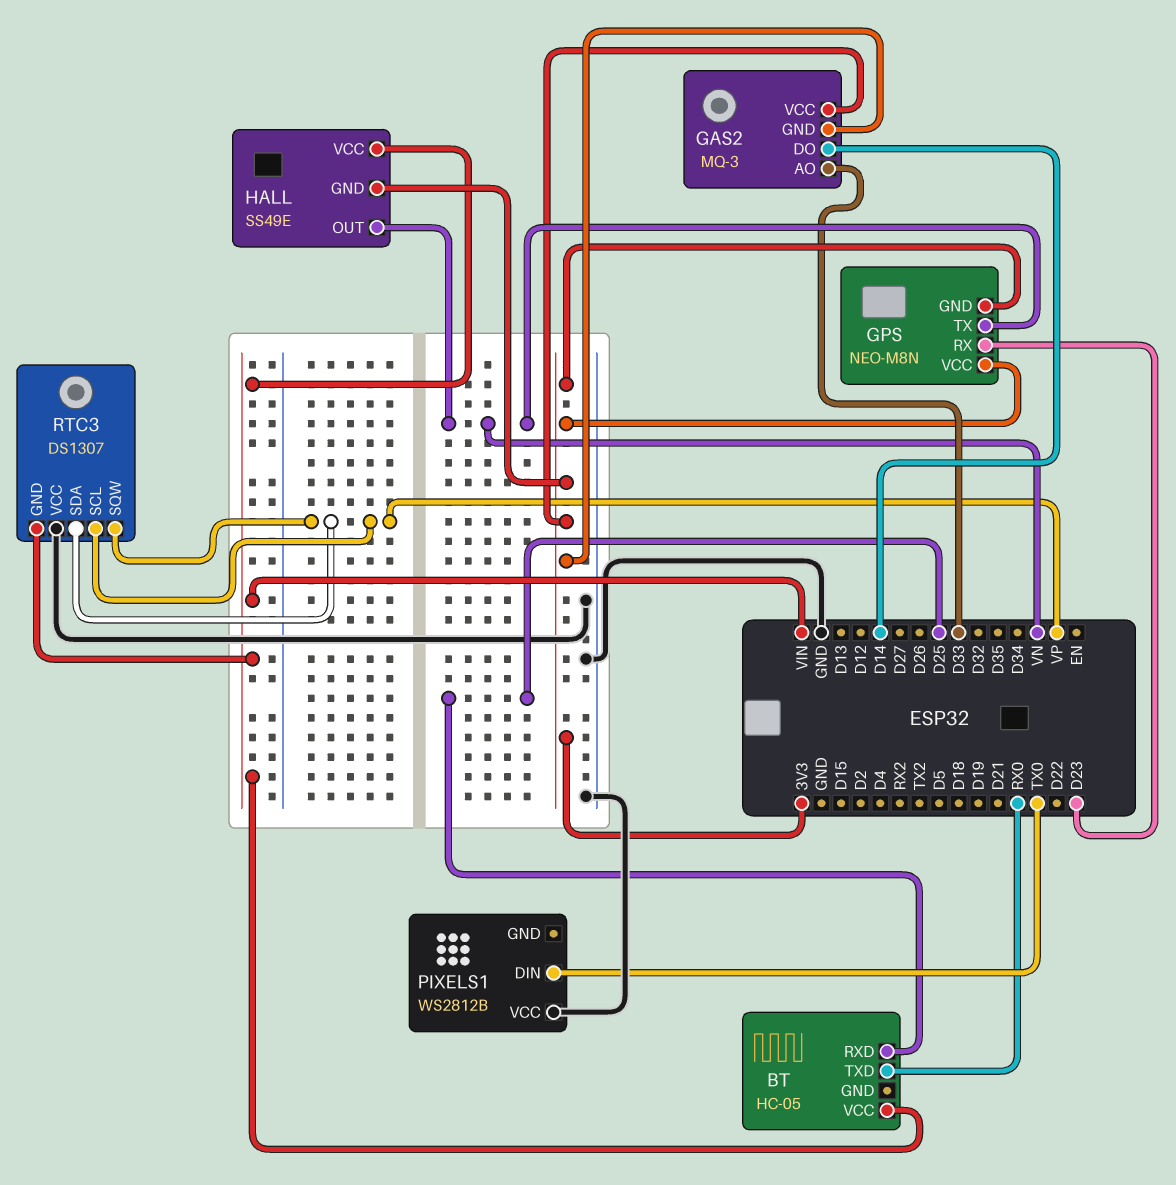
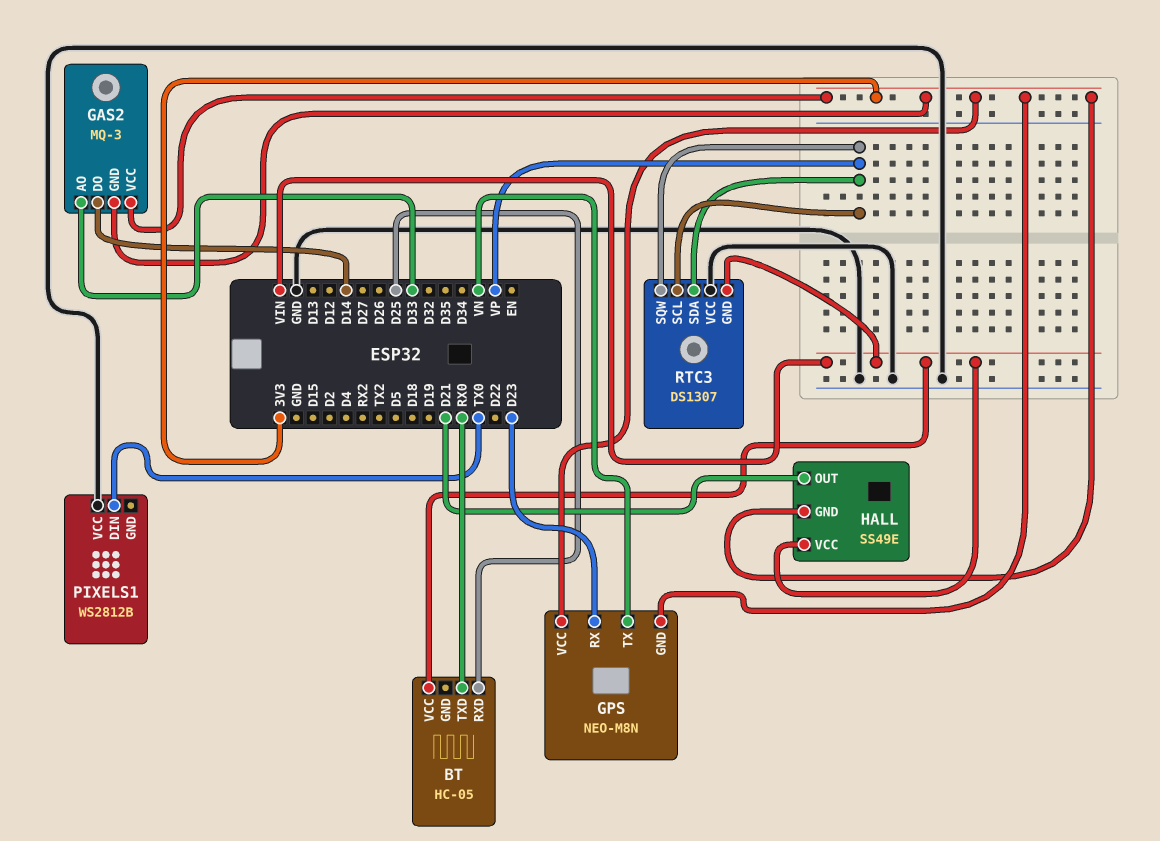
HALL pin OUT: VN -> D21

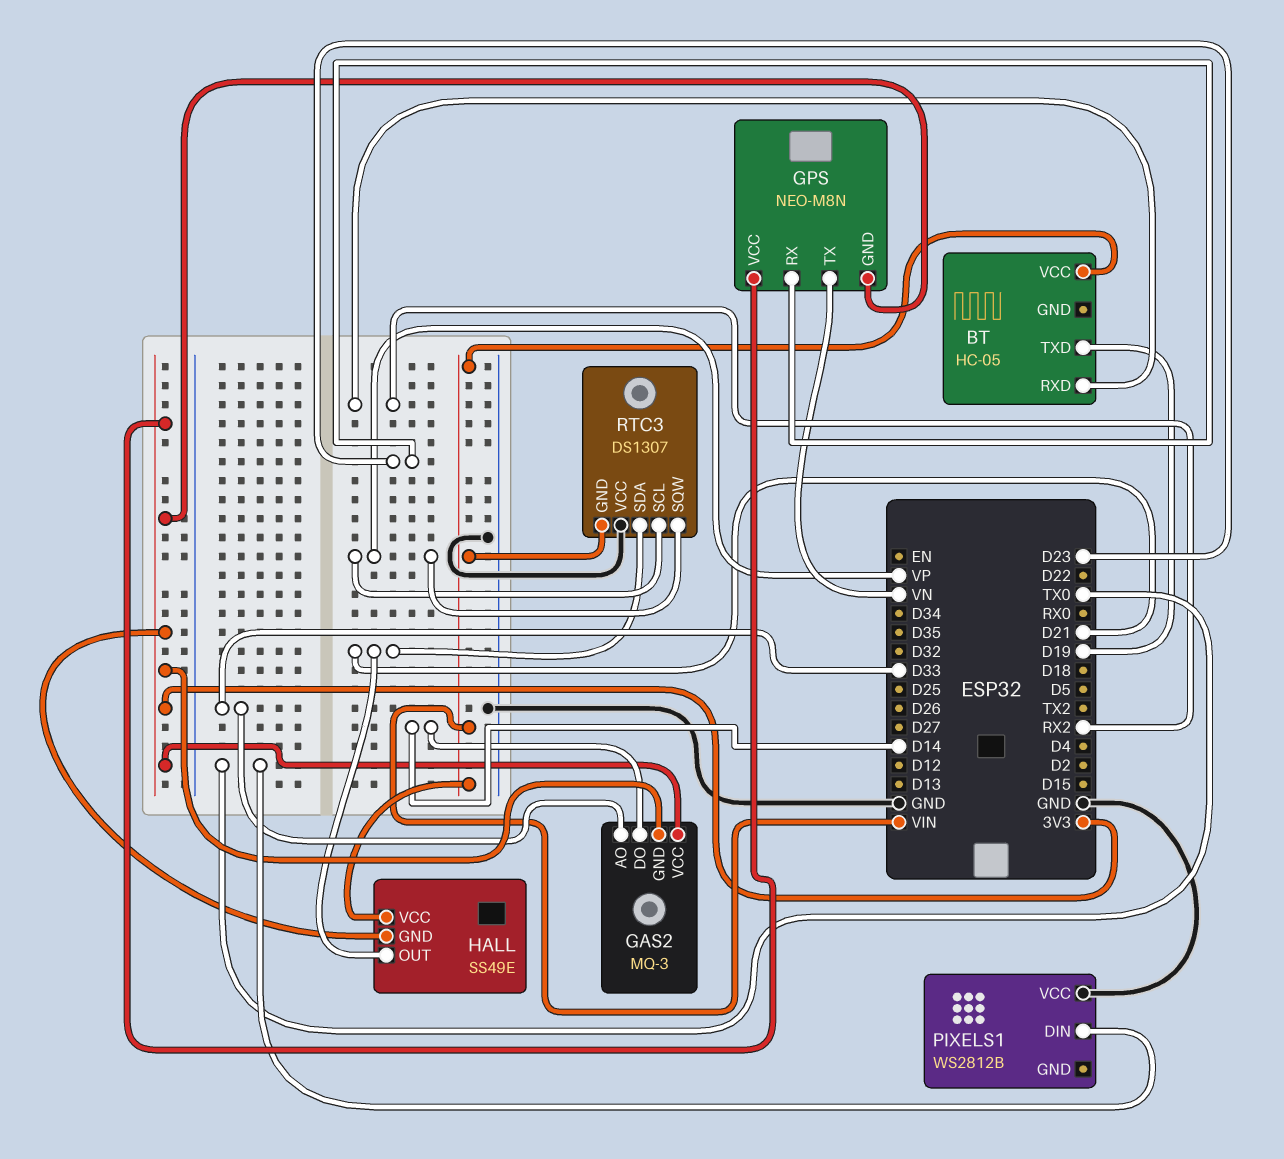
BT pin RXD: D25 -> RX2
BT pin TXD: RX0 -> D19
RTC3 pin SDA: VP -> D21

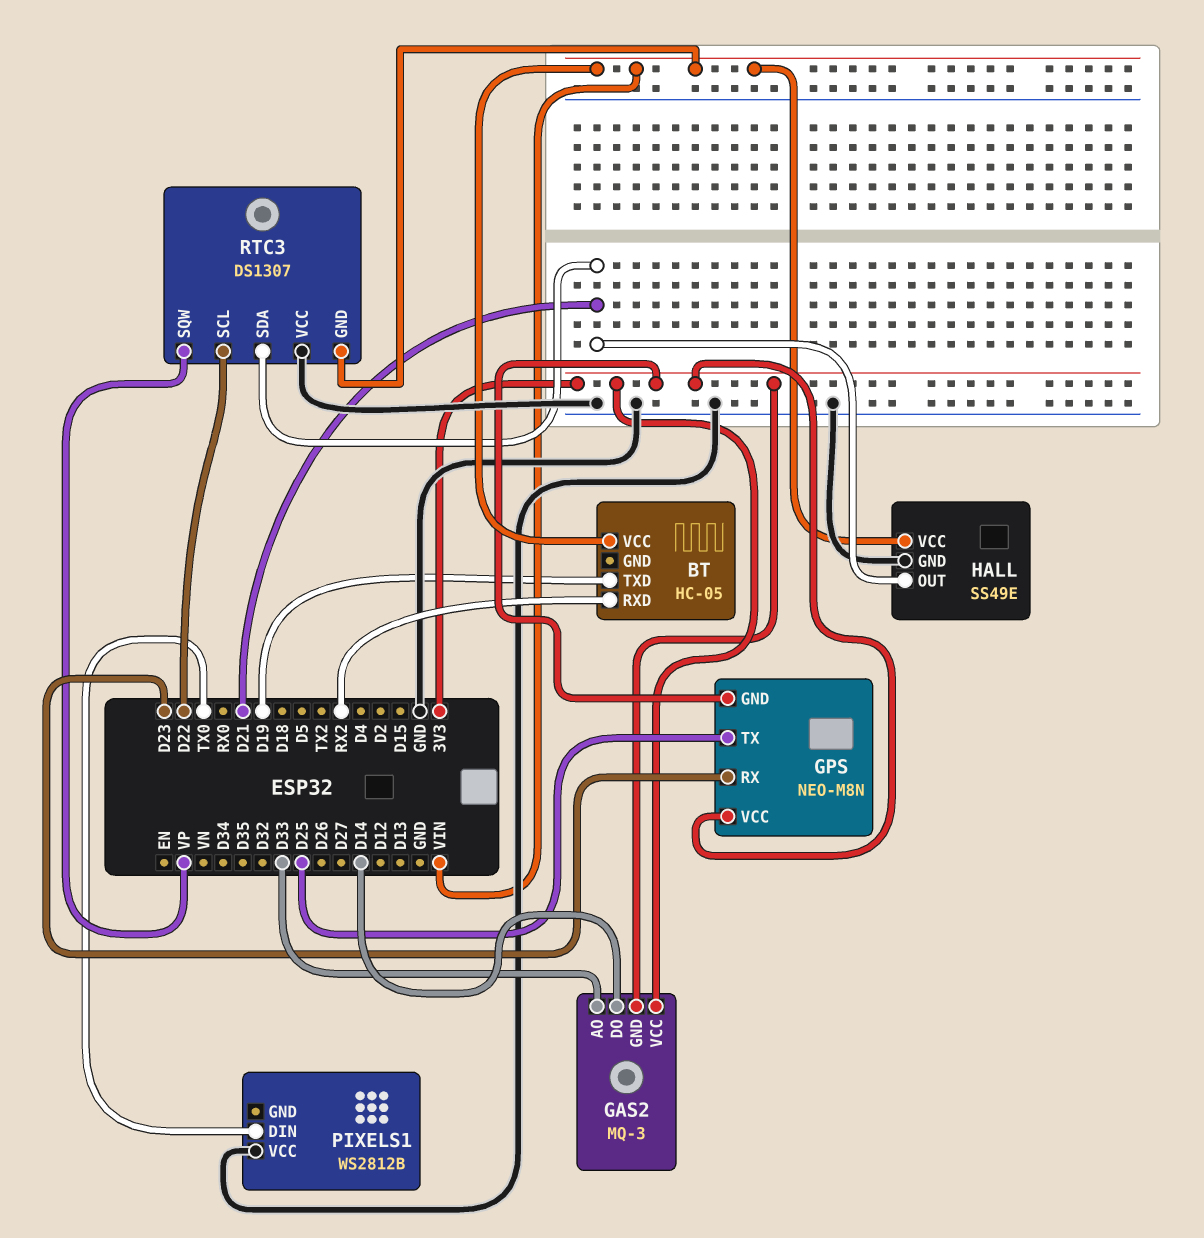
GPS pin TX: VN -> D25
HALL pin GND: 3V3 -> GND
RTC3 pin SCL: VP -> D22

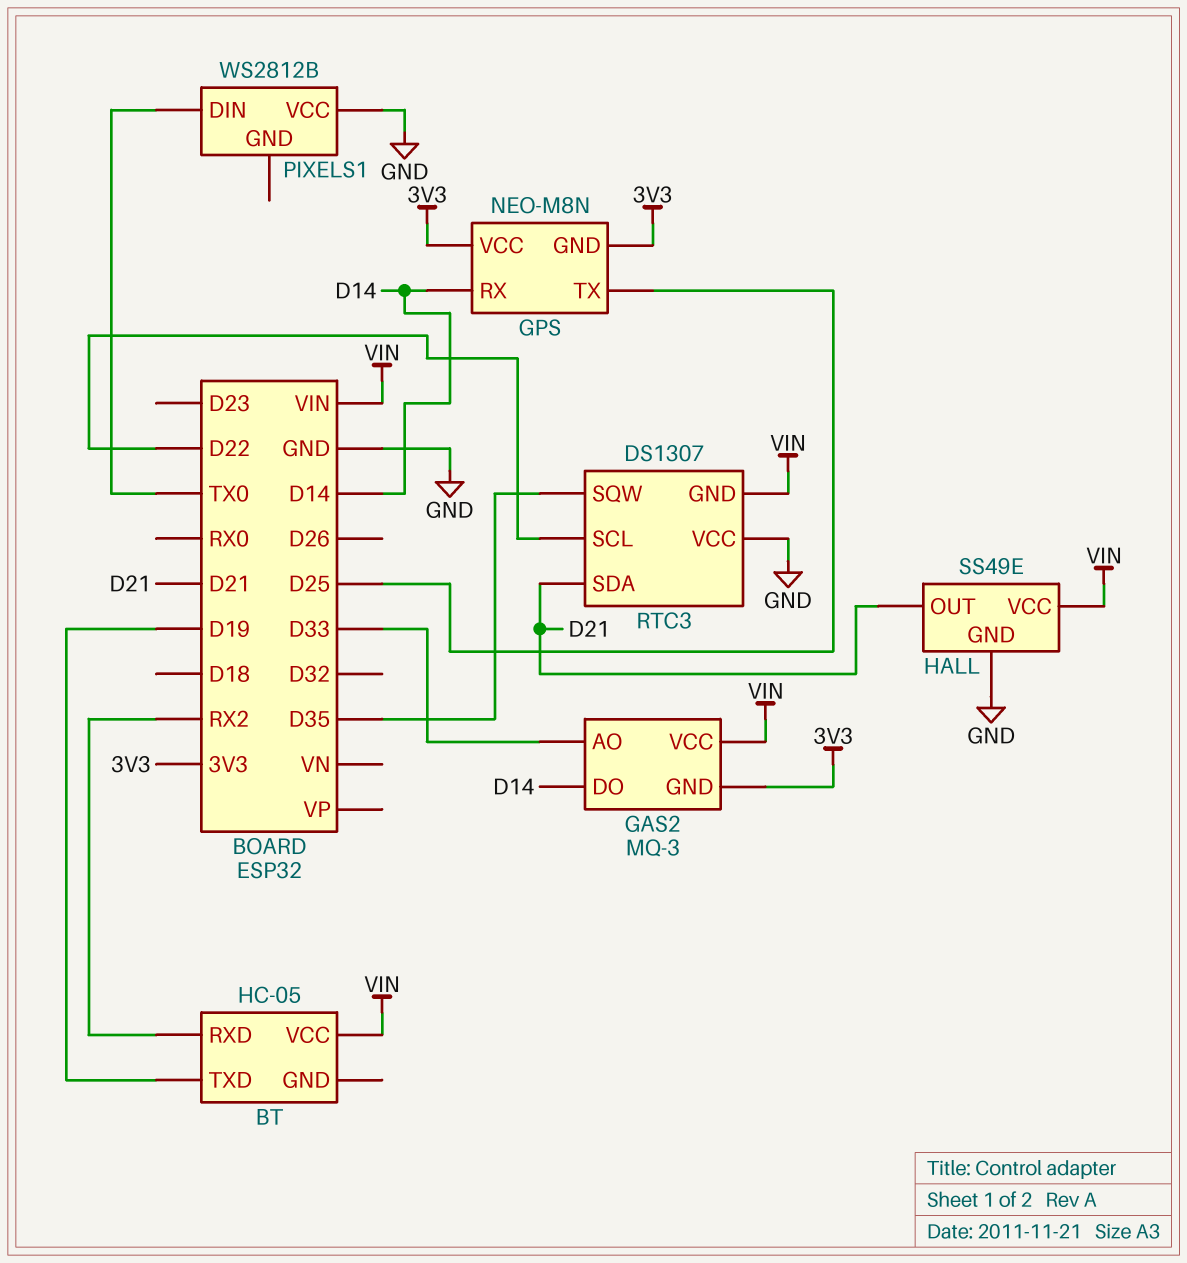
GAS2 pin VCC: 3V3 -> VIN
GPS pin RX: D23 -> D14
RTC3 pin SQW: VP -> D35

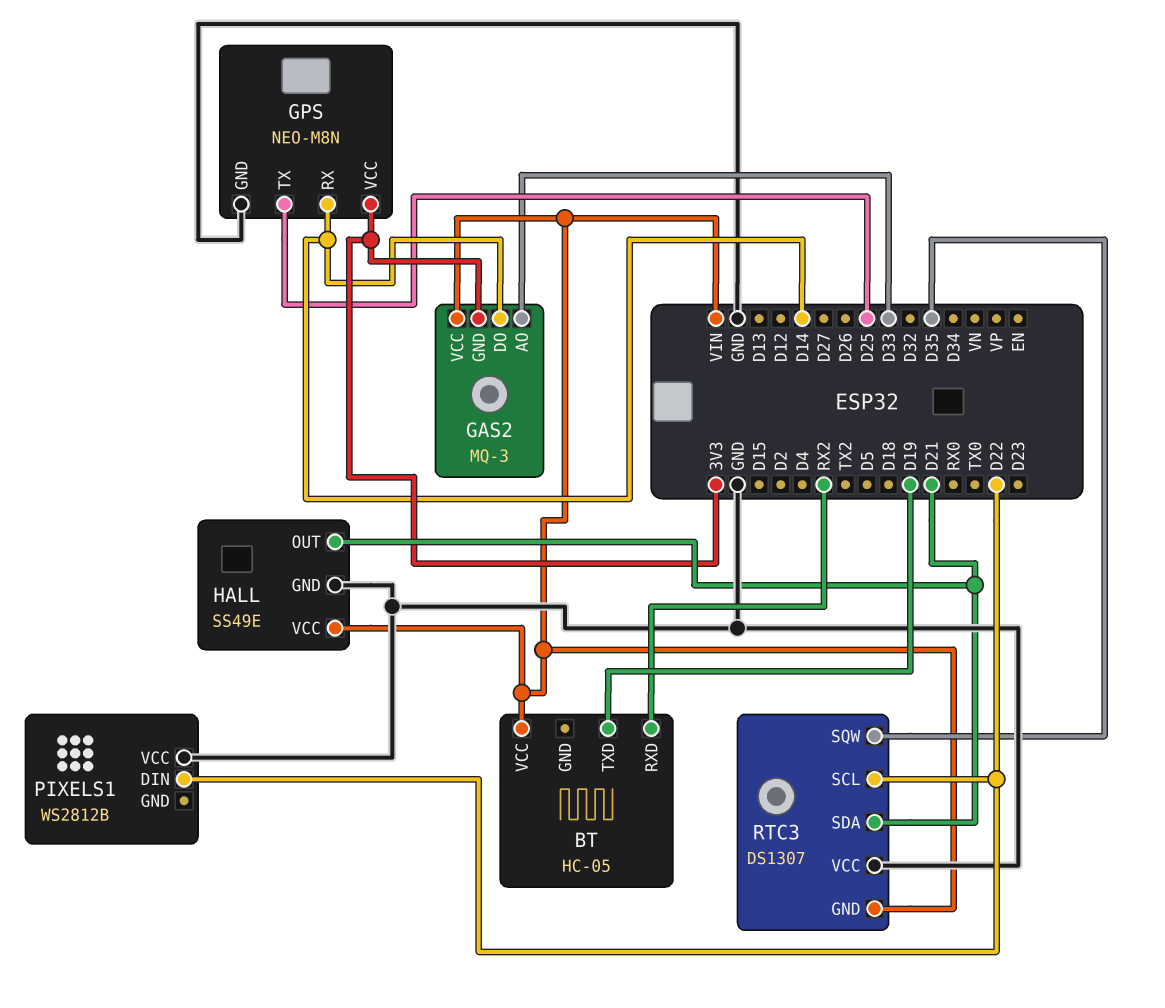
GPS pin GND: 3V3 -> GND
PIXELS1 pin DIN: TX0 -> D22

